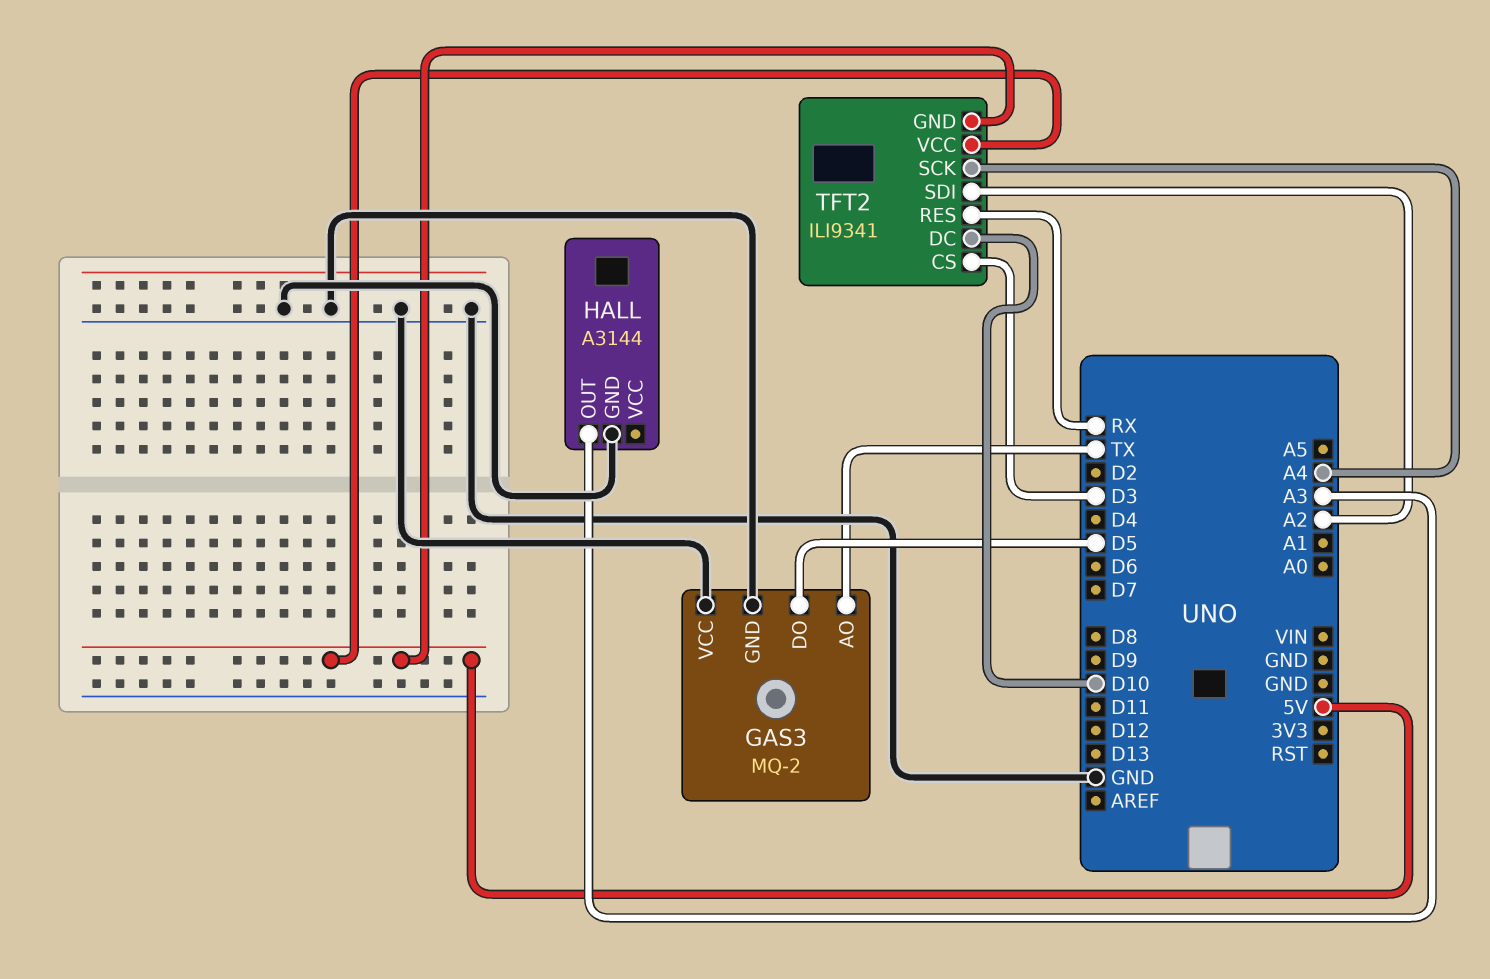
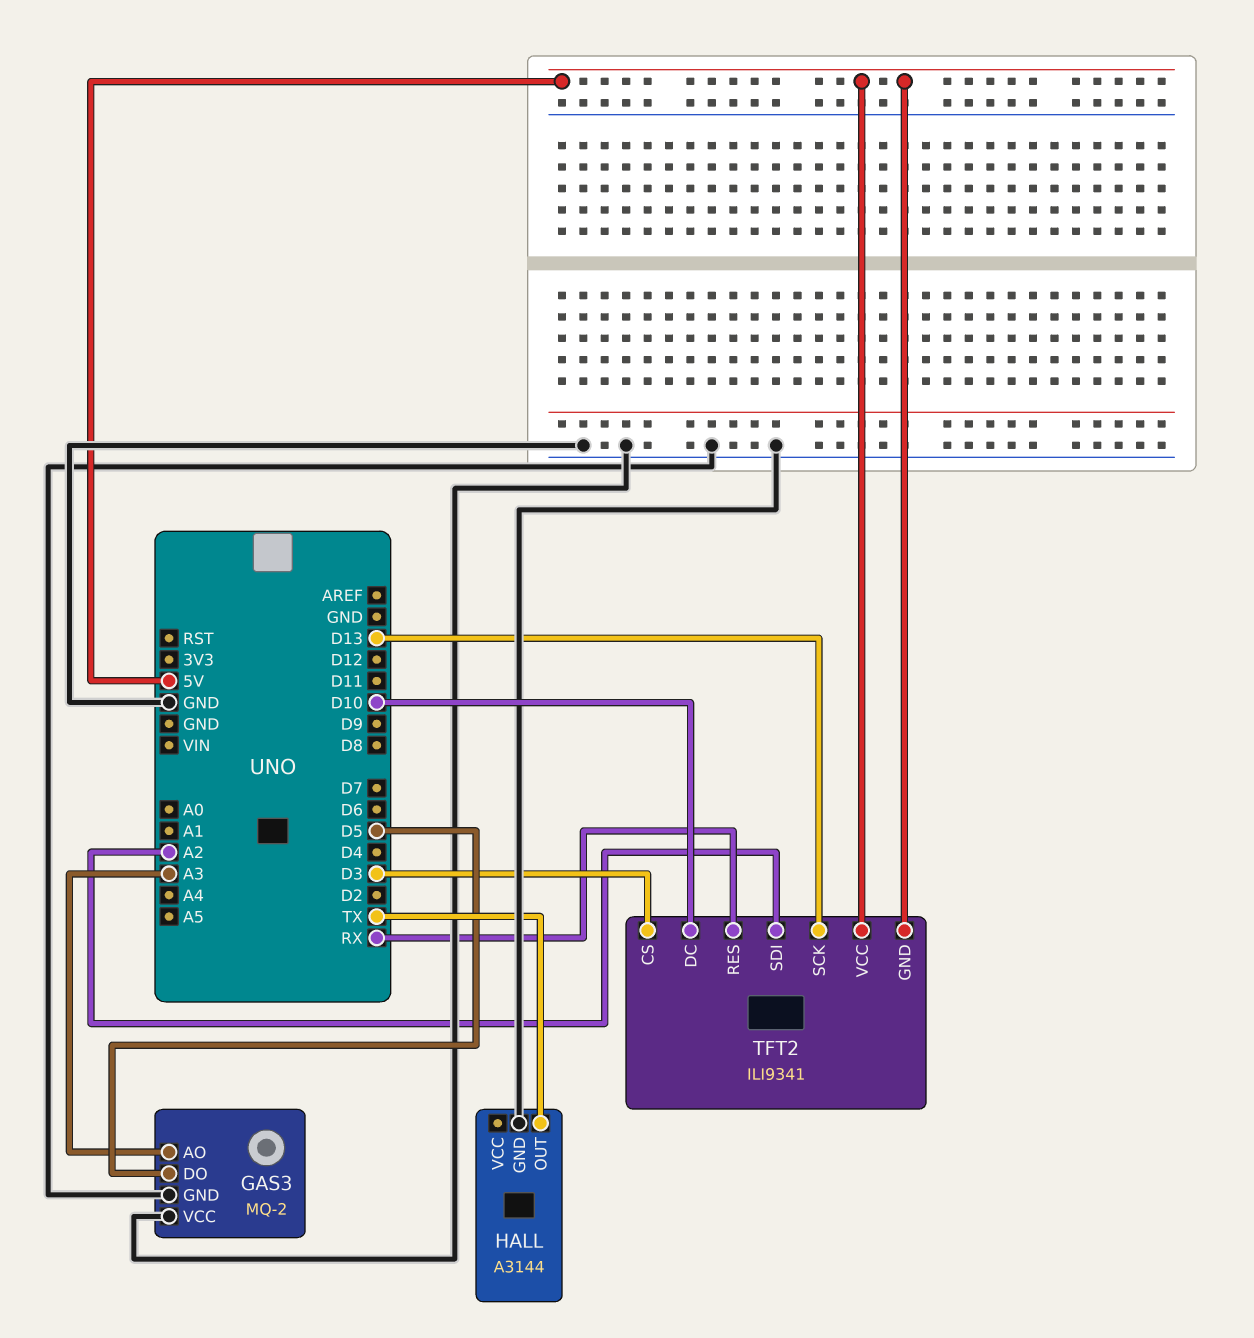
GAS3 pin AO: TX -> A3
HALL pin OUT: A3 -> TX
TFT2 pin SCK: A4 -> D13

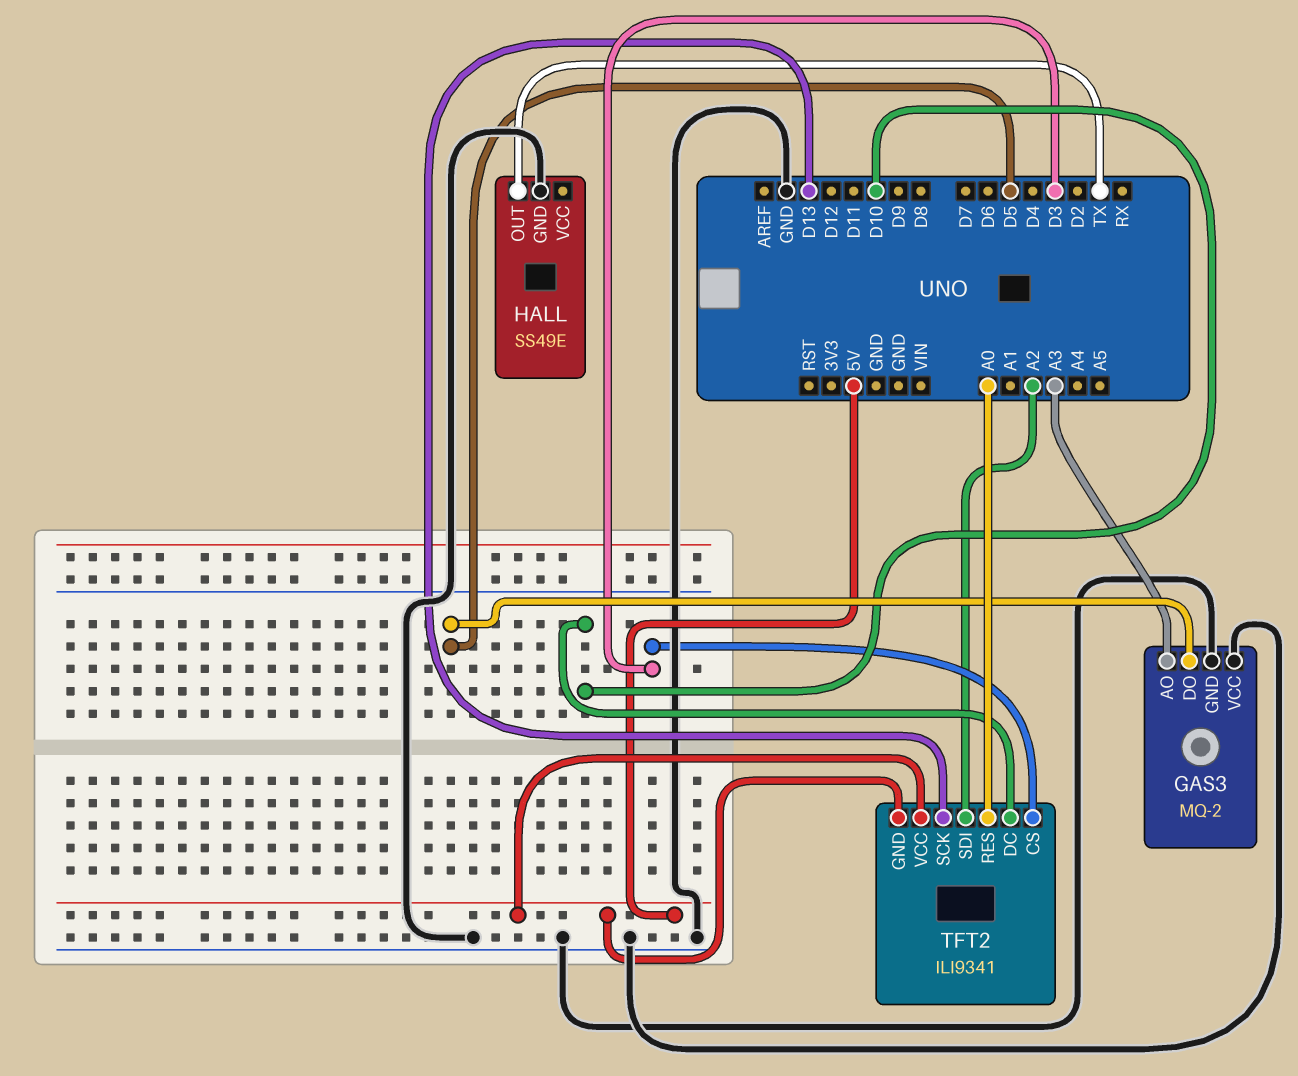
HALL: A3144 -> SS49E
TFT2 pin RES: RX -> A0

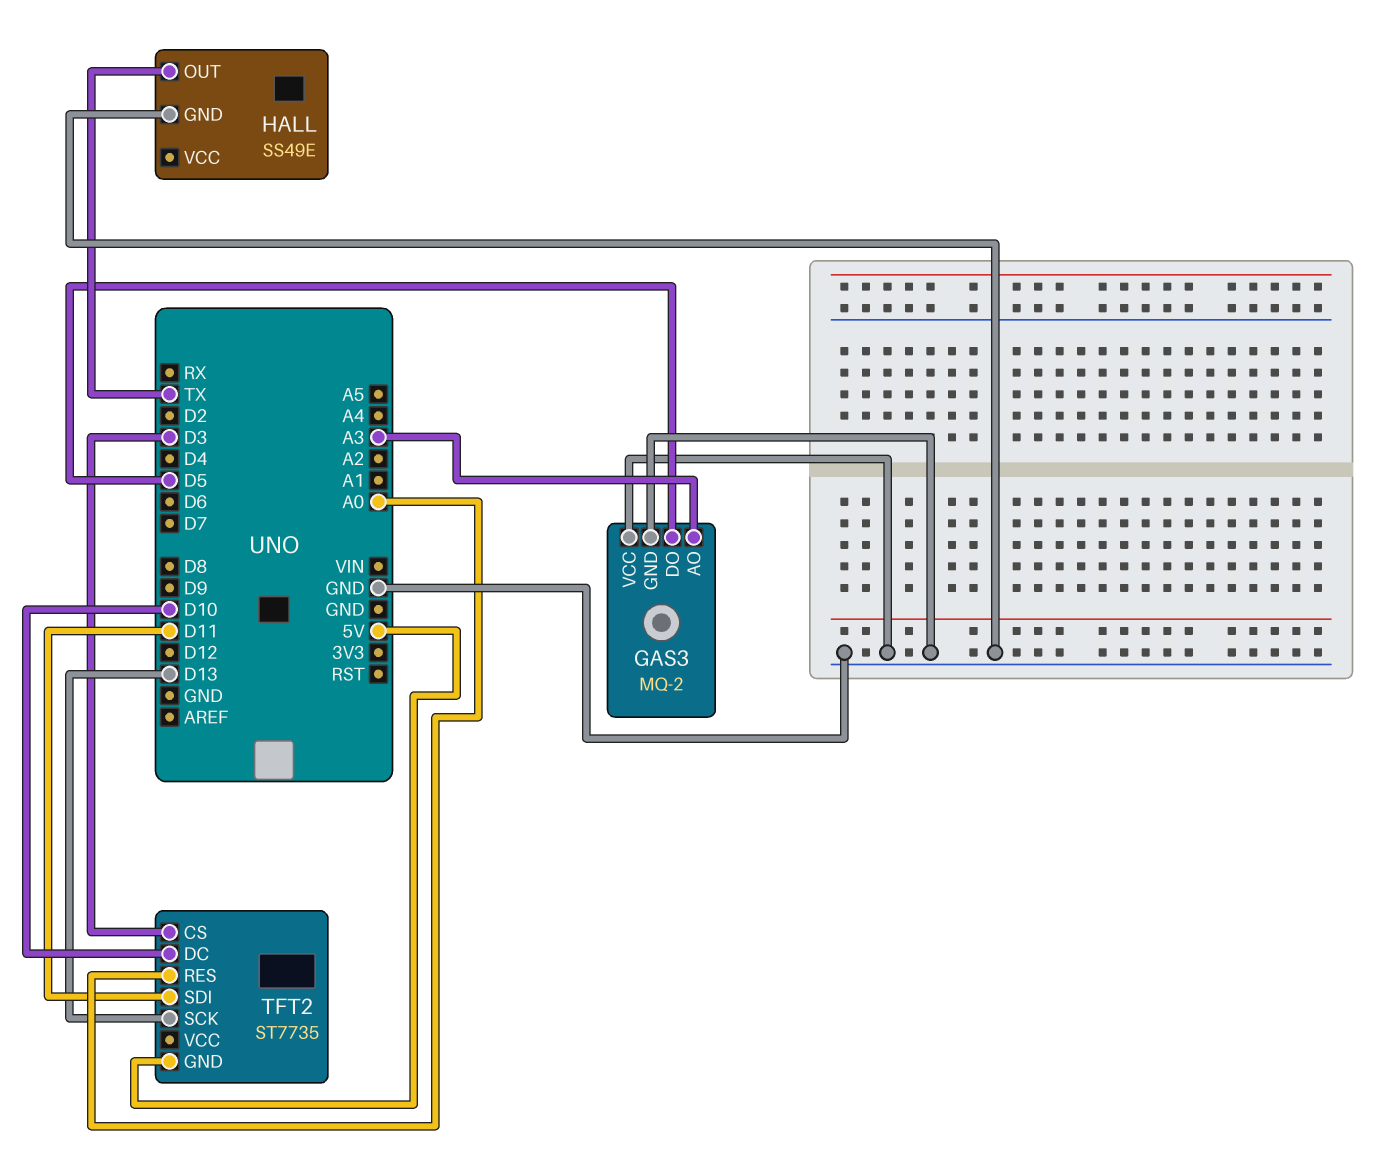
TFT2: ILI9341 -> ST7735
TFT2 pin SDI: A2 -> D11
TFT2 pin VCC: 5V -> none

